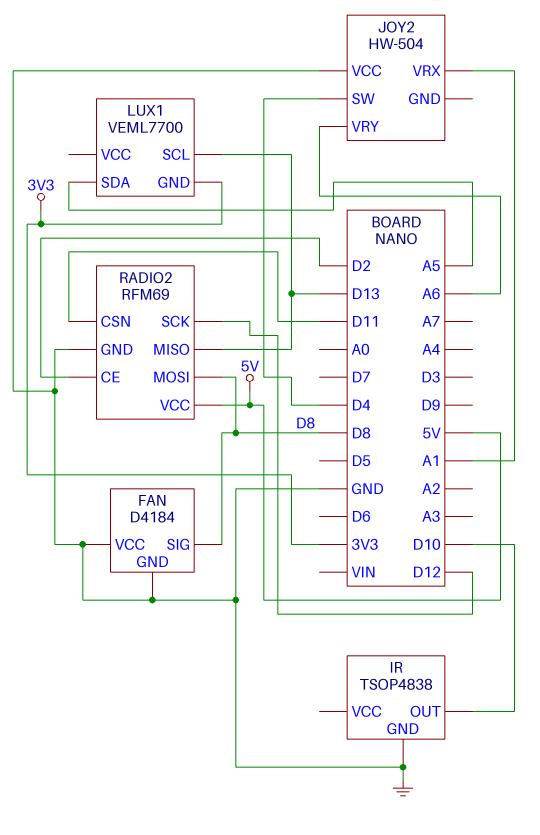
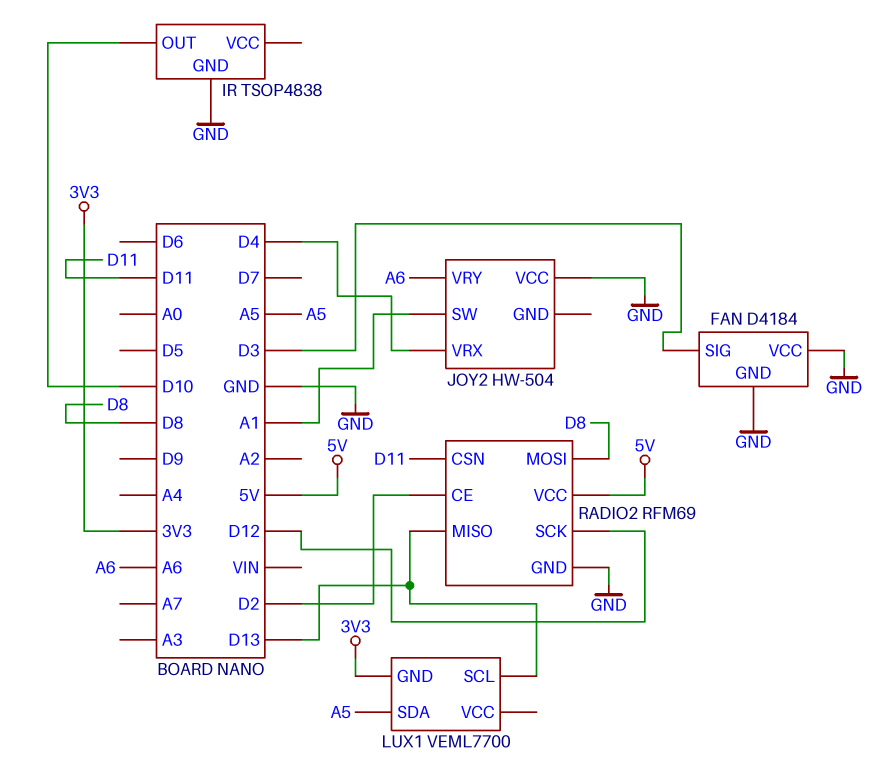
FAN pin SIG: D8 -> D3
JOY2 pin SW: D4 -> A1
JOY2 pin VRX: A1 -> D4

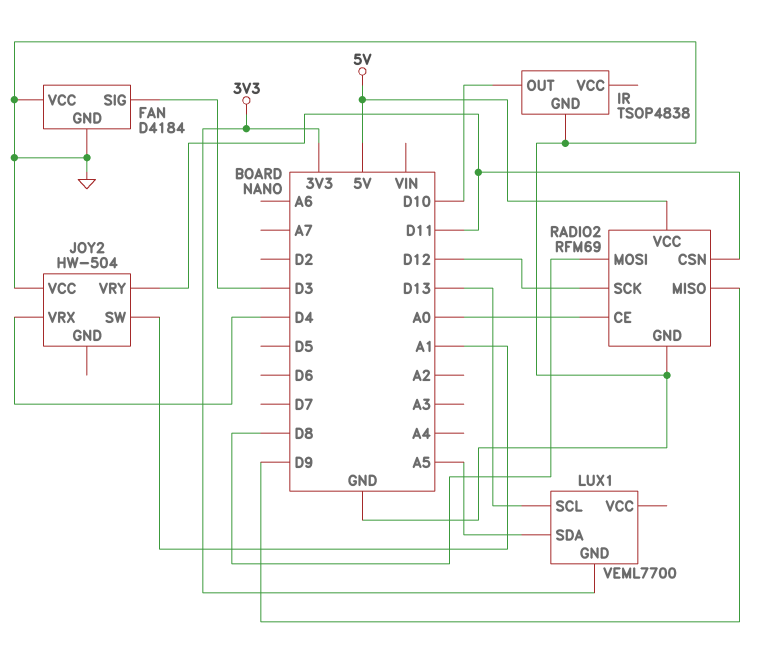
JOY2 pin VRY: A6 -> D11
RADIO2 pin CE: D2 -> A0
RADIO2 pin MISO: D13 -> D9

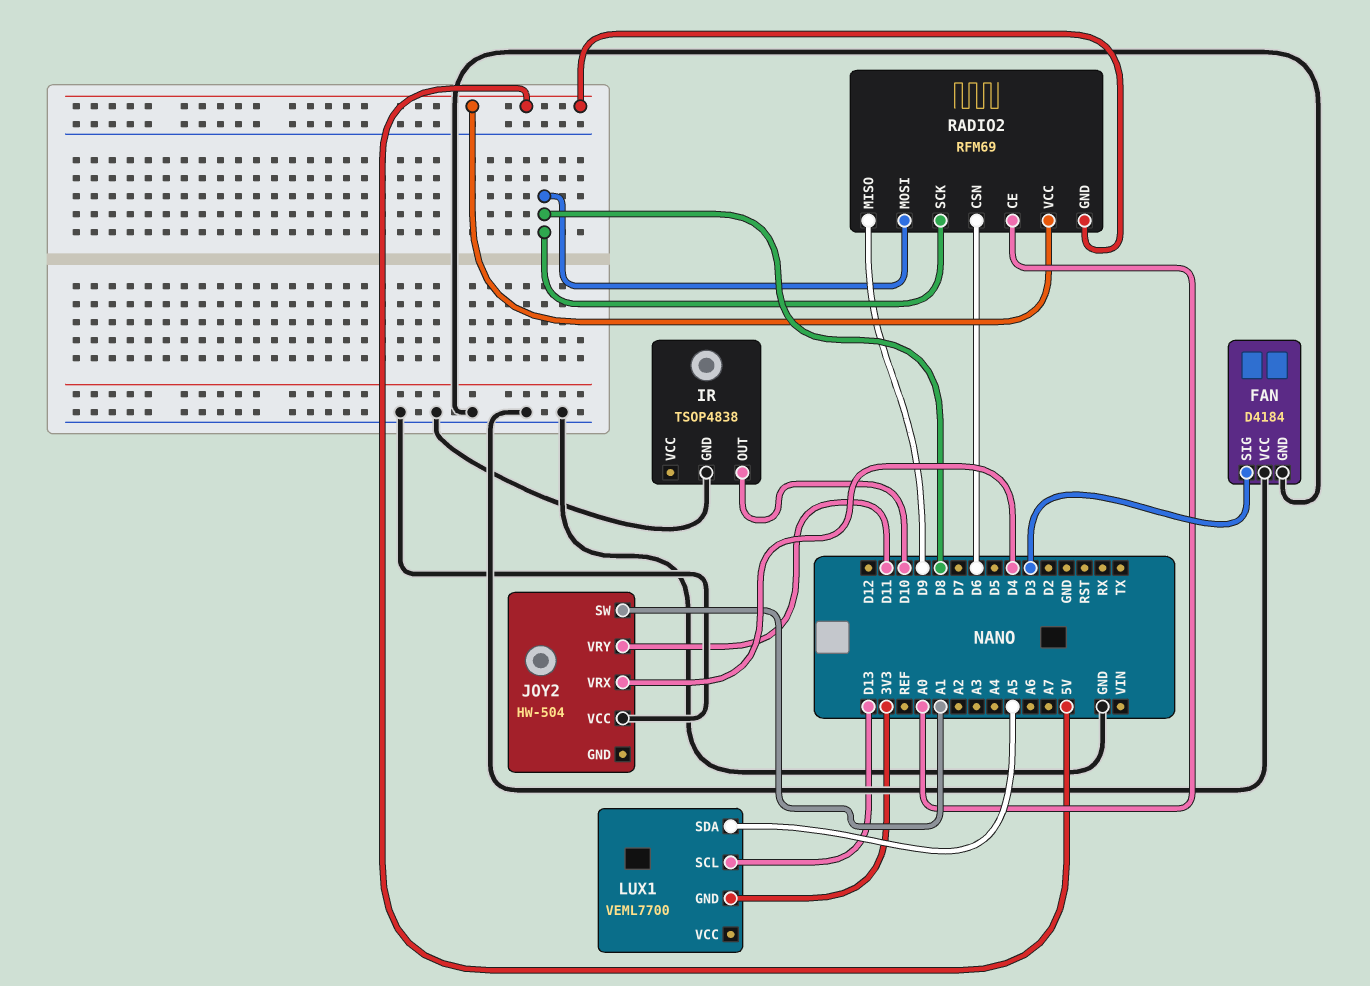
RADIO2 pin CSN: D11 -> D6
RADIO2 pin GND: GND -> 5V
RADIO2 pin SCK: D12 -> D8

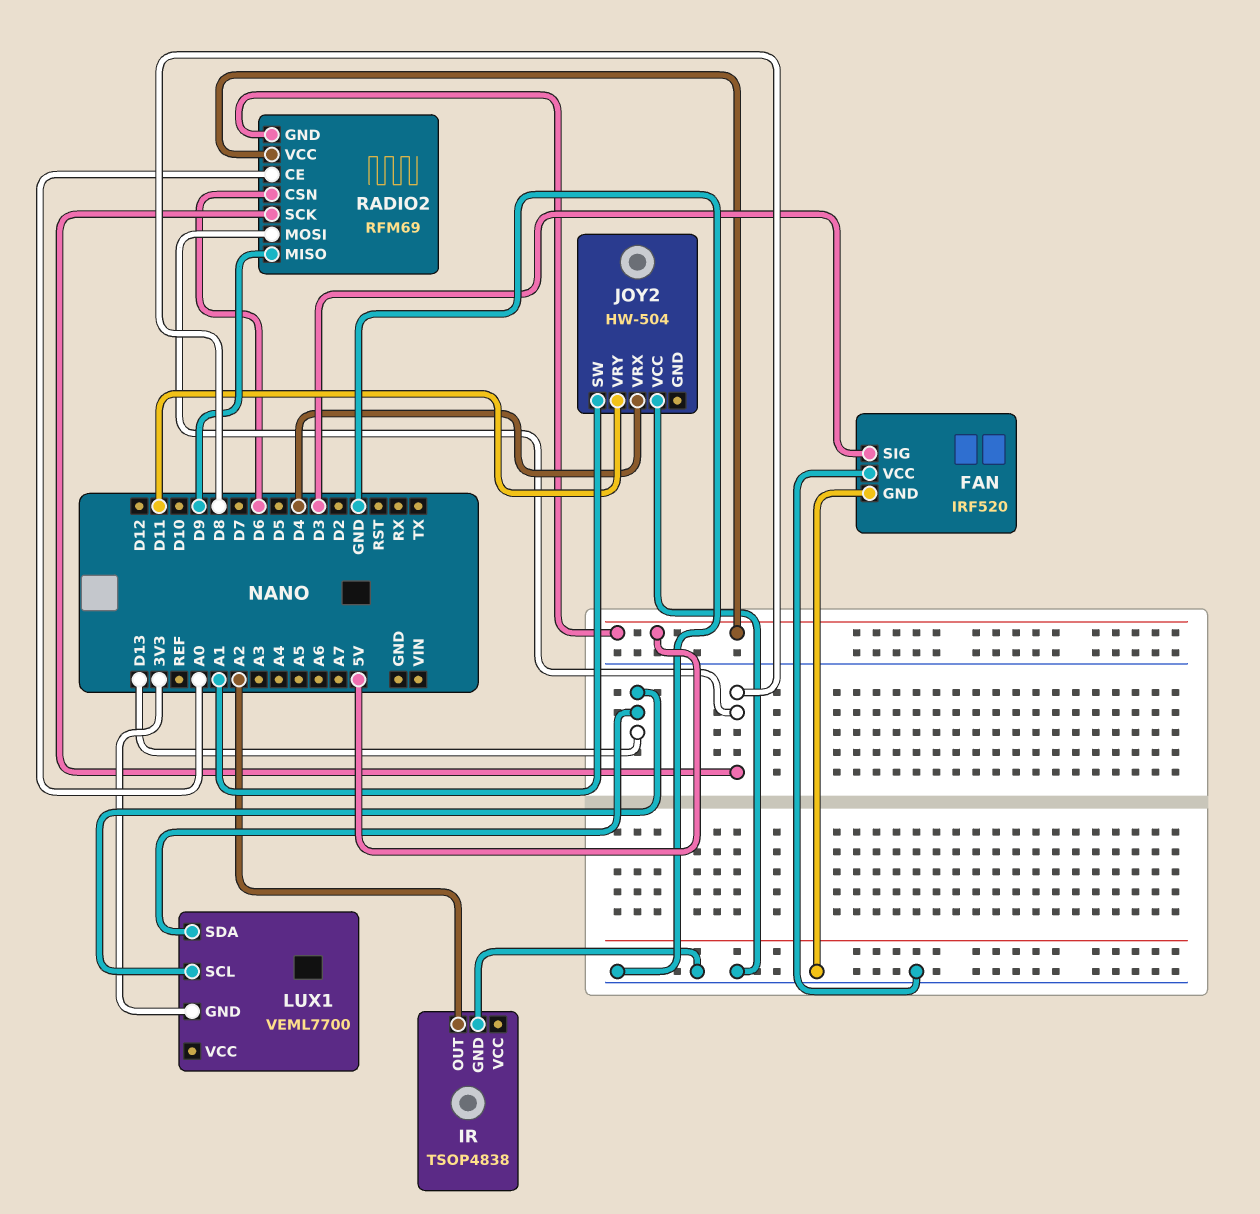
FAN: D4184 -> IRF520
IR pin OUT: D10 -> A2
LUX1 pin SDA: A5 -> D13

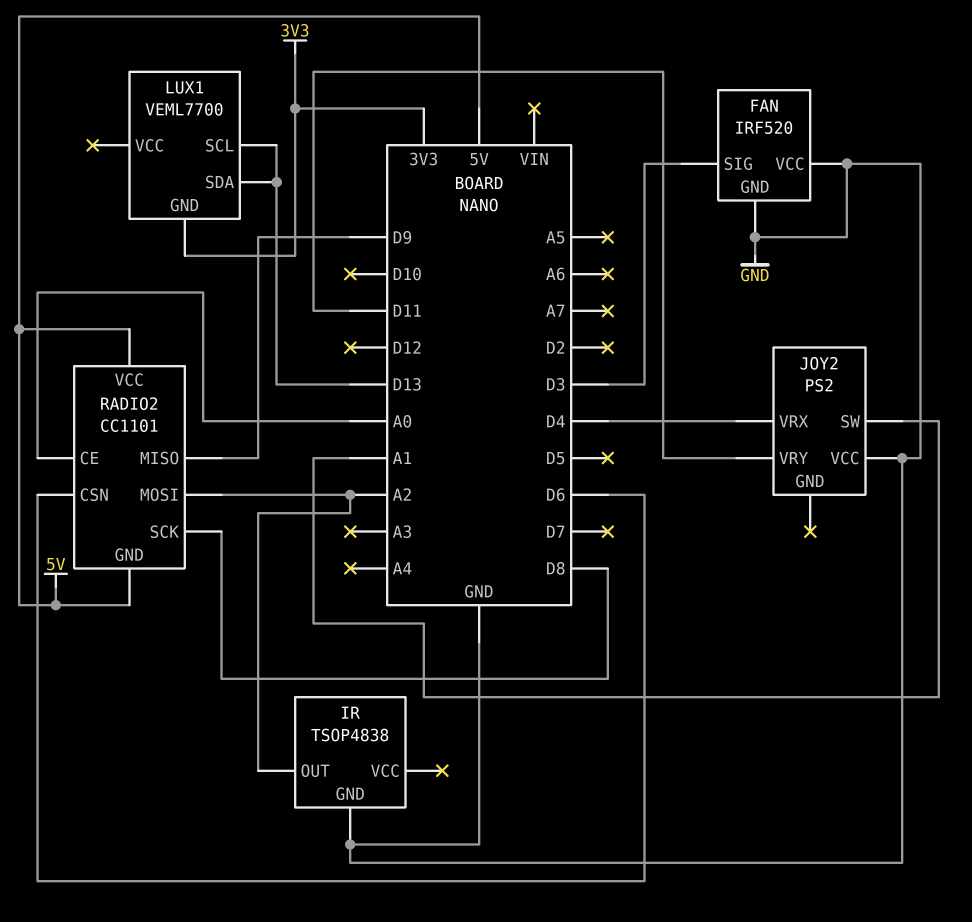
JOY2: HW-504 -> PS2
RADIO2: RFM69 -> CC1101
RADIO2 pin MOSI: D8 -> A2

